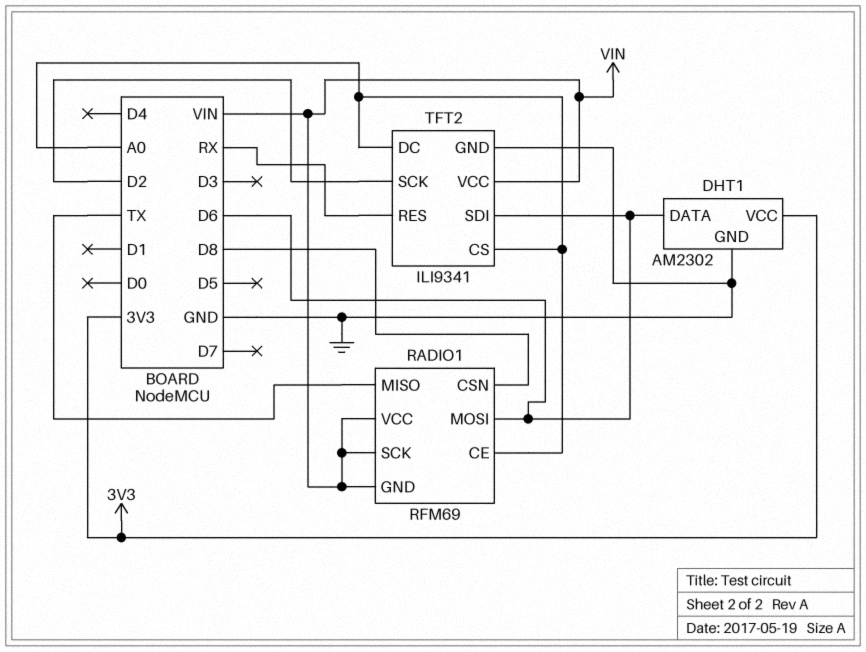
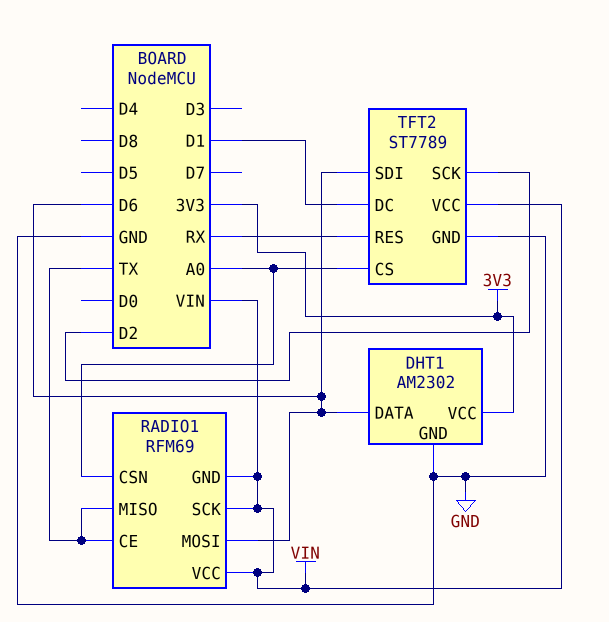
RADIO1 pin CE: A0 -> TX
RADIO1 pin CSN: D8 -> A0
TFT2: ILI9341 -> ST7789
TFT2 pin DC: A0 -> D1

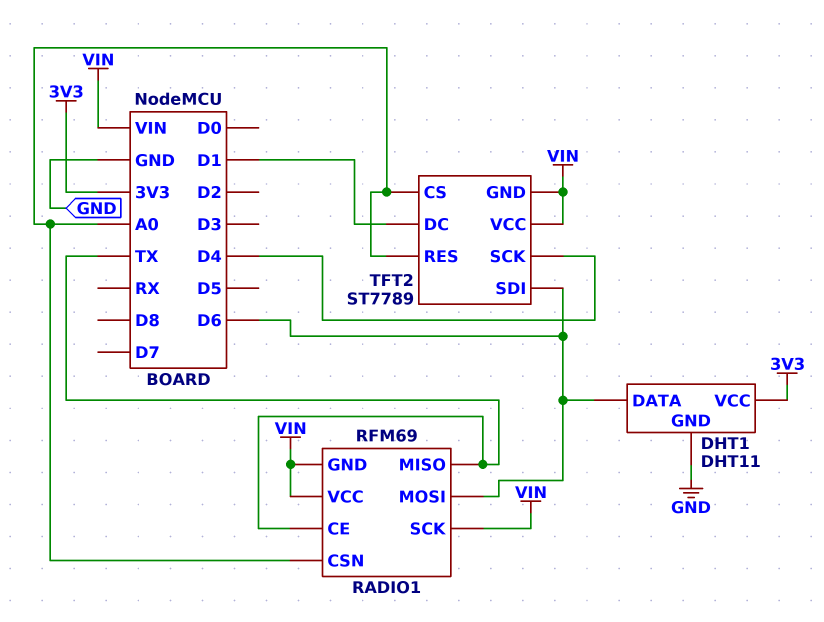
DHT1: AM2302 -> DHT11
TFT2 pin GND: GND -> VIN
TFT2 pin RES: RX -> A0
TFT2 pin SCK: D2 -> D4

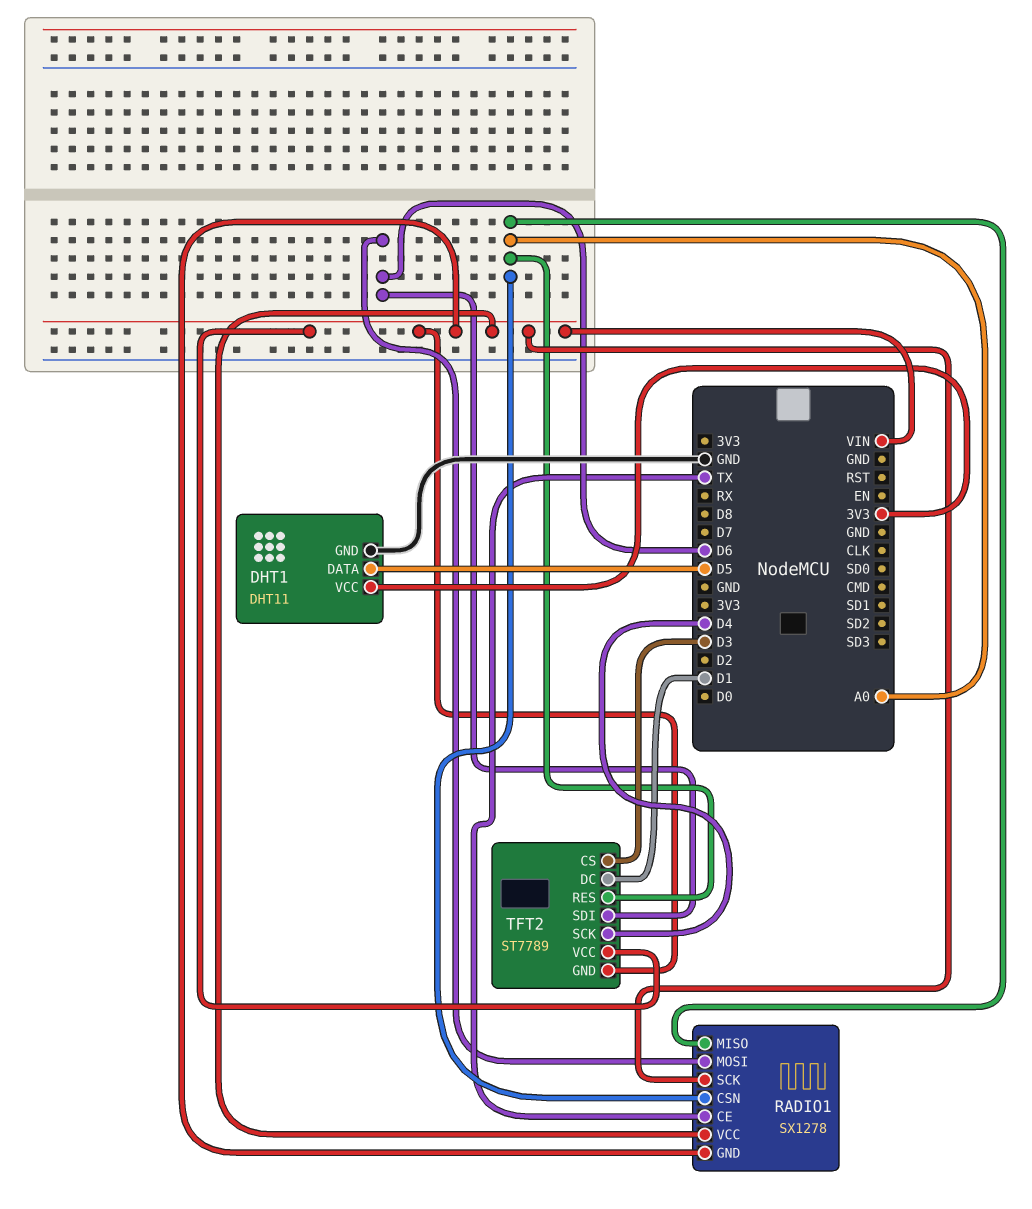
DHT1 pin DATA: D6 -> D5
RADIO1: RFM69 -> SX1278
RADIO1 pin MISO: TX -> A0
TFT2 pin CS: A0 -> D3

